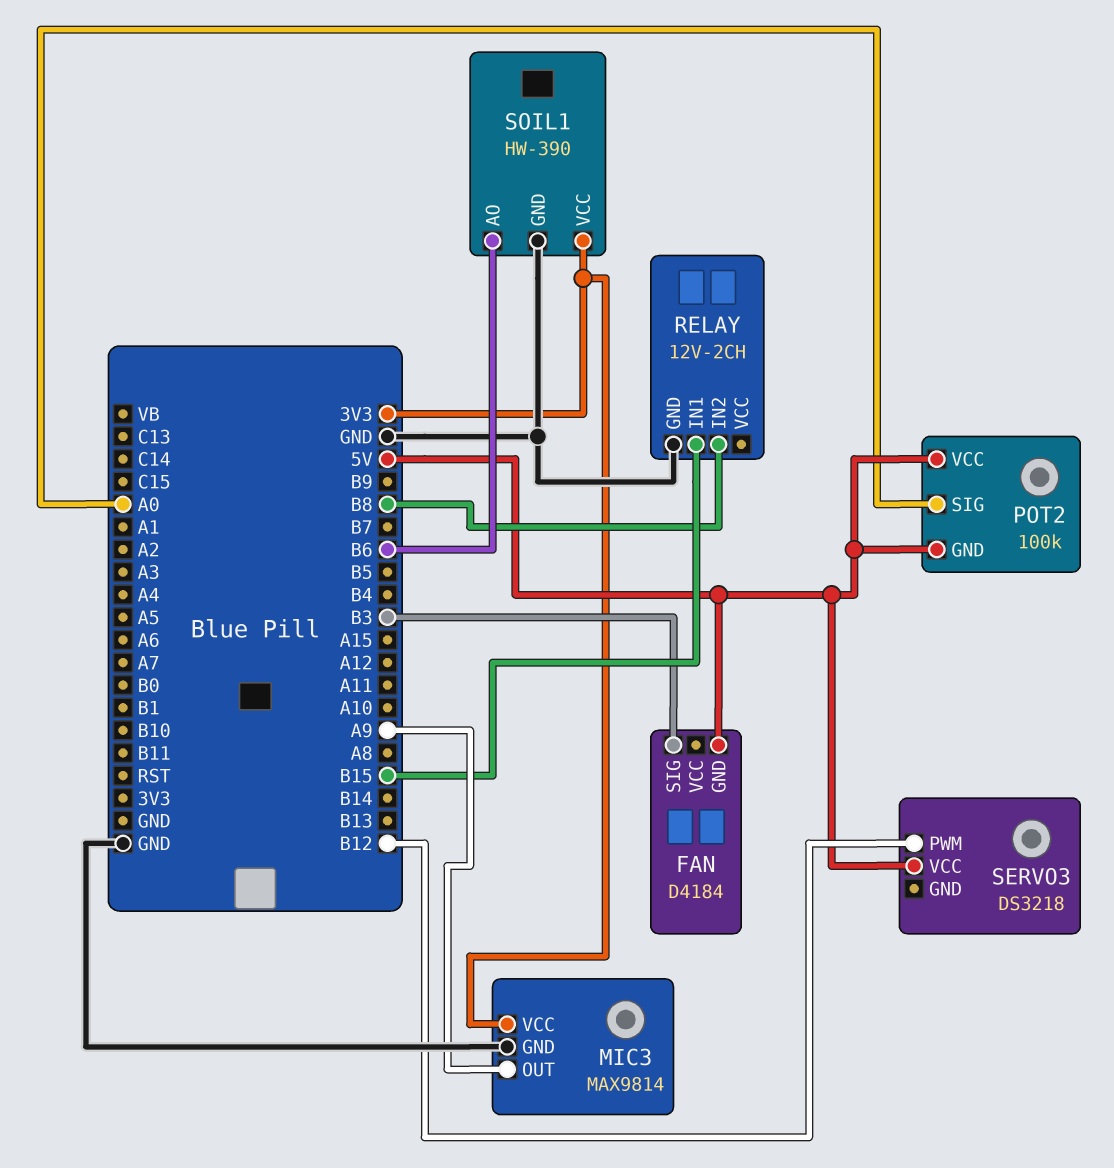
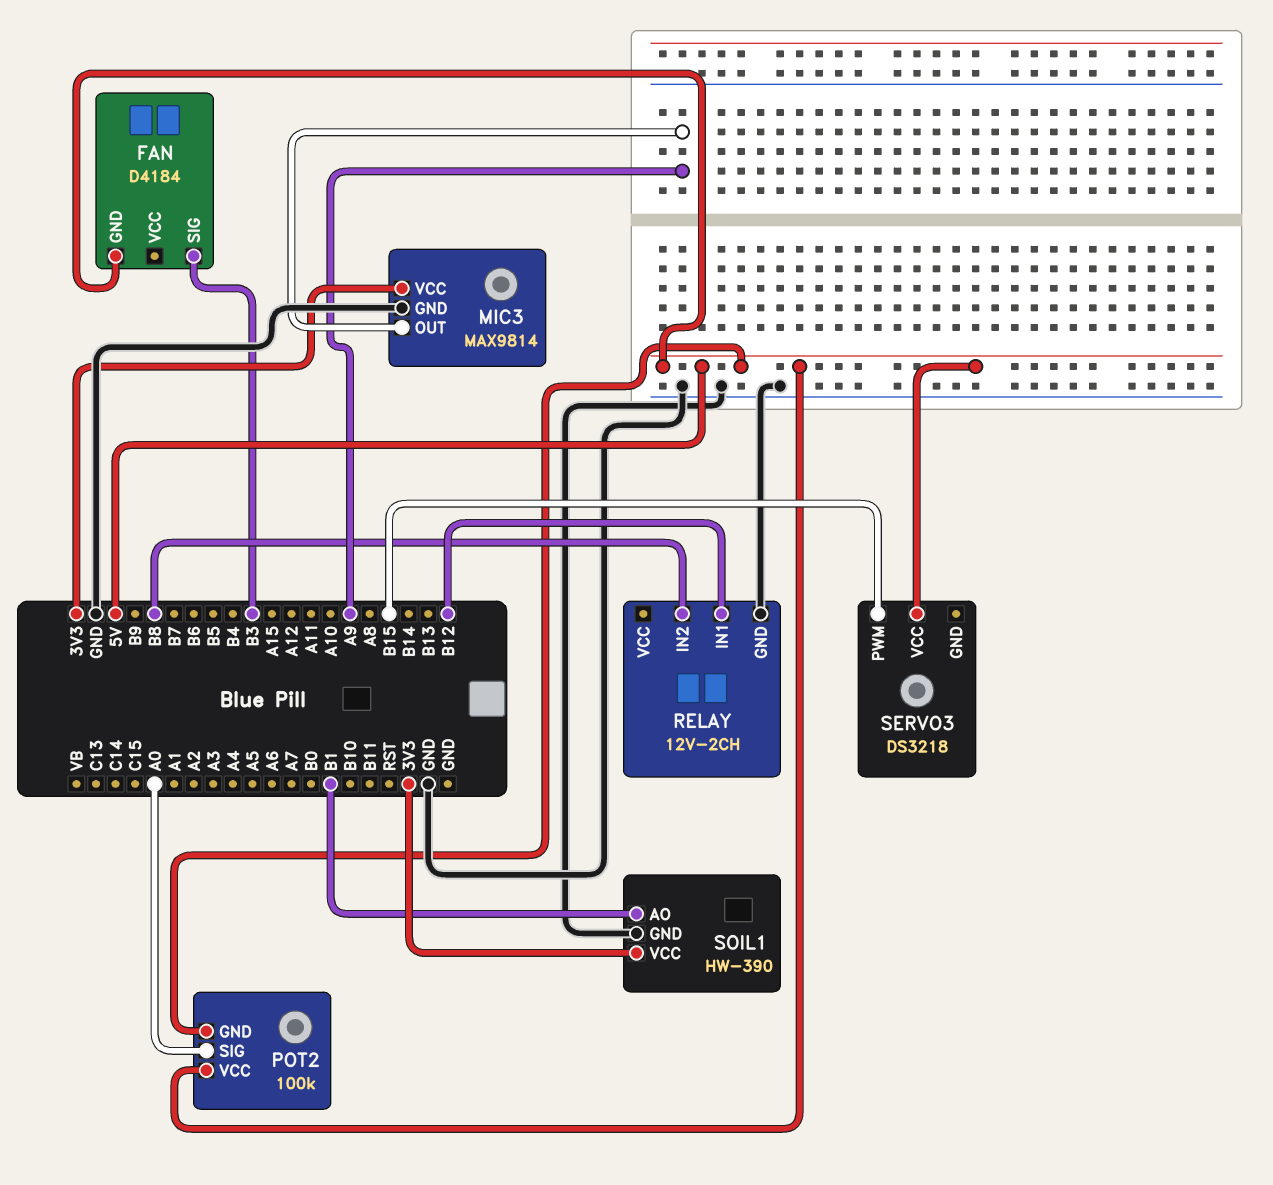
RELAY pin IN1: B15 -> B12
SERVO3 pin PWM: B12 -> B15
SOIL1 pin AO: B6 -> B1

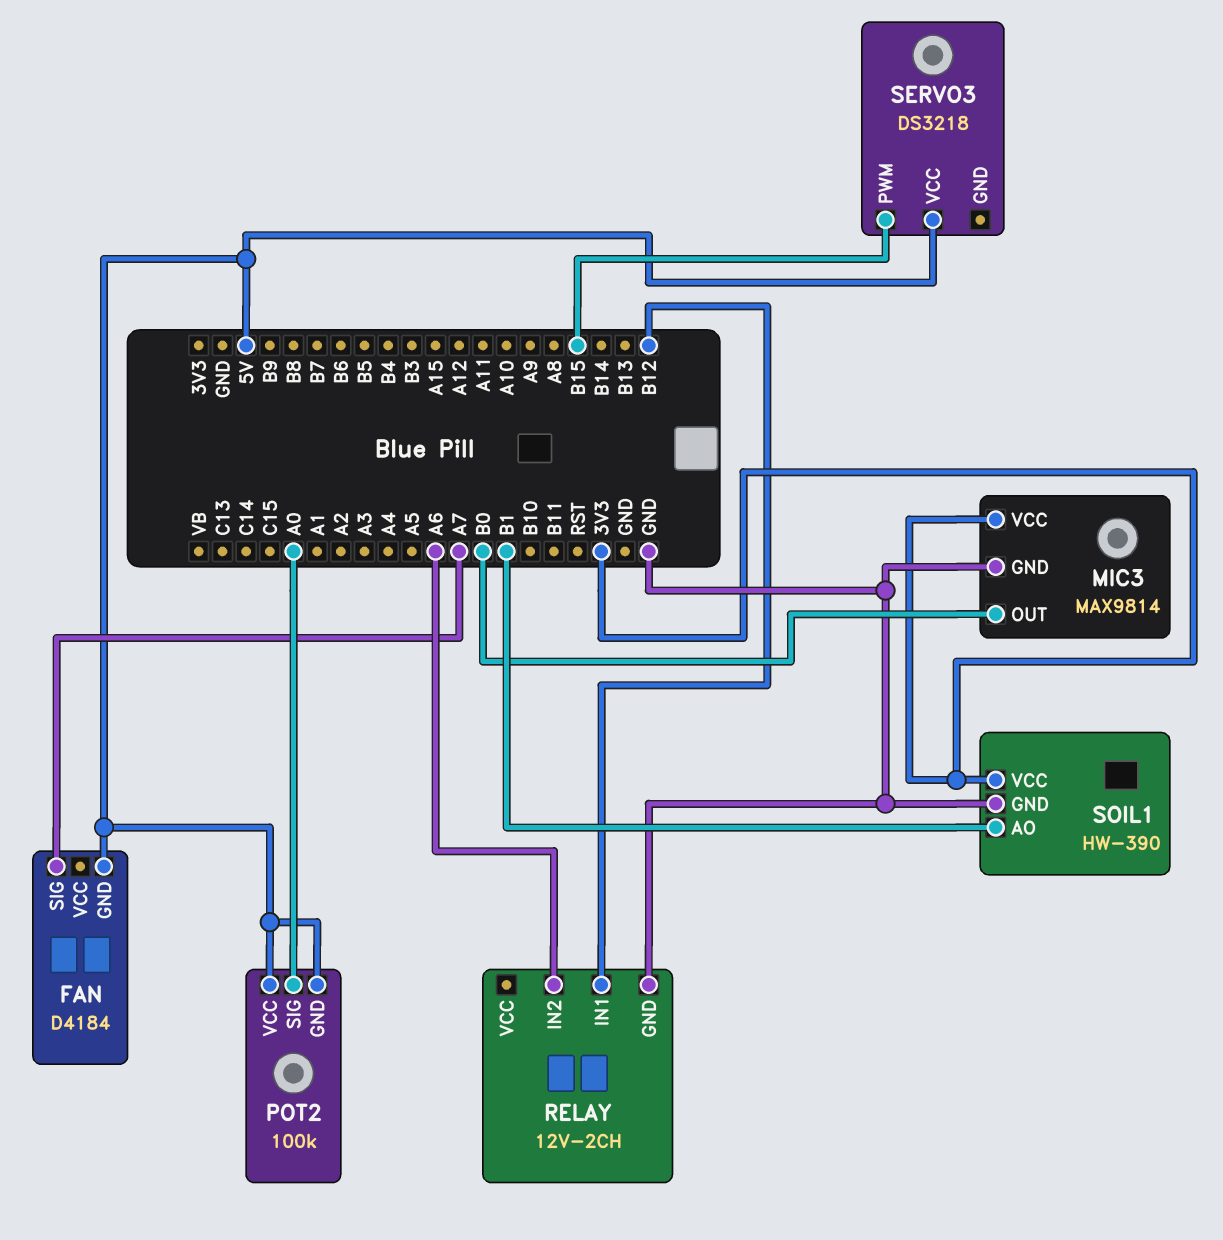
FAN pin SIG: B3 -> A7
MIC3 pin OUT: A9 -> B0
RELAY pin IN2: B8 -> A6

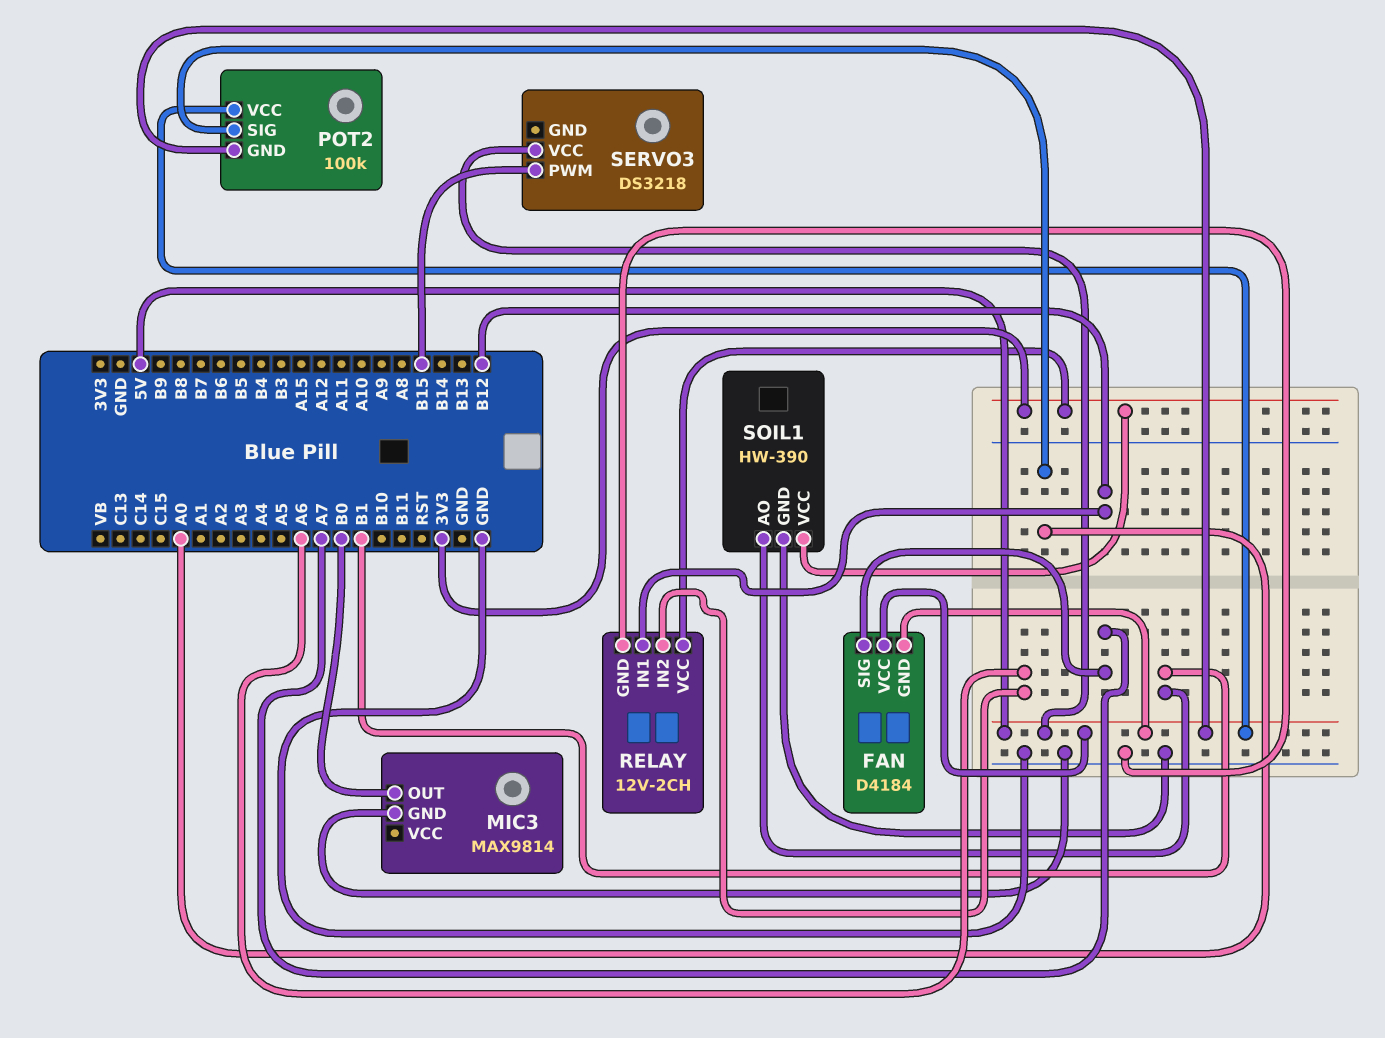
FAN pin VCC: none -> 5V
MIC3 pin VCC: 3V3 -> none
RELAY pin VCC: none -> 3V3

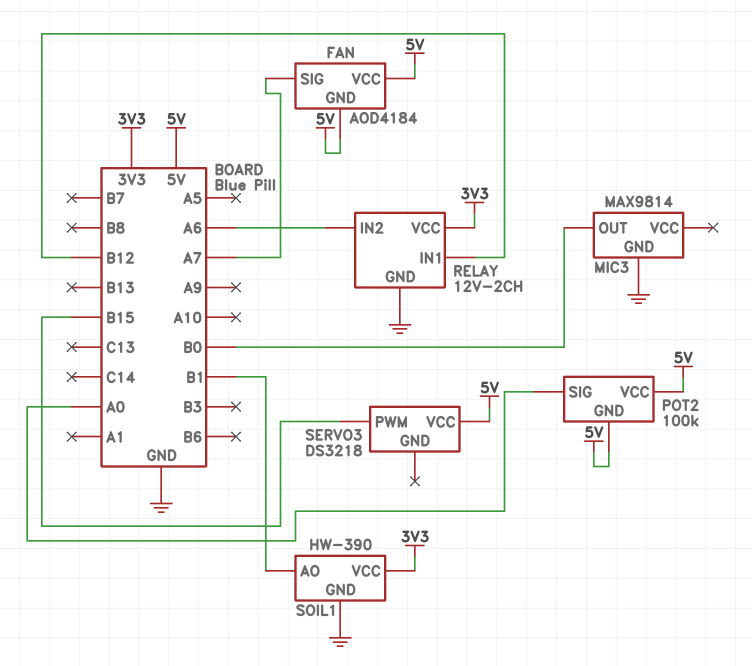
FAN: D4184 -> AOD4184

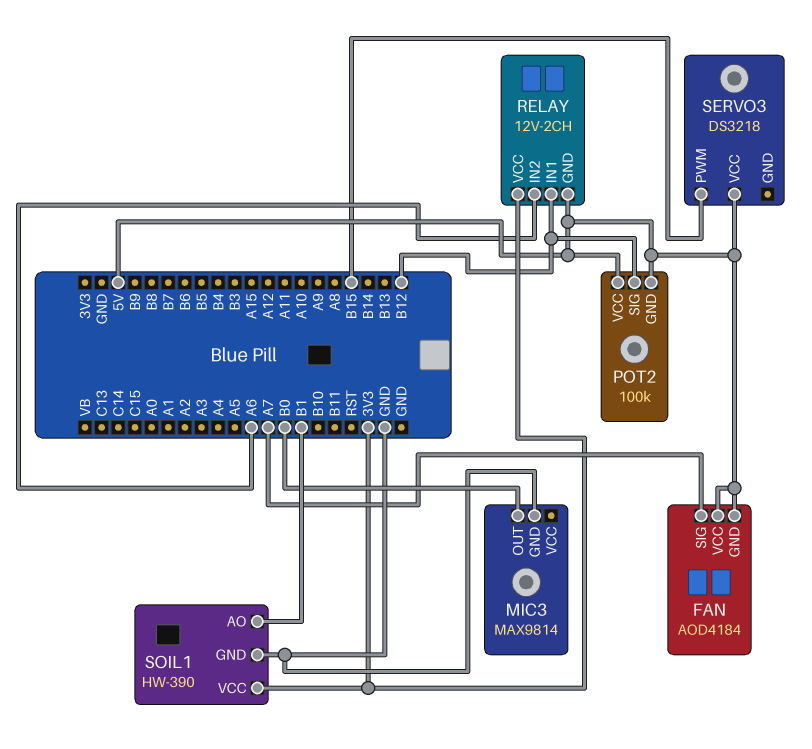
POT2 pin SIG: A0 -> B12
RELAY pin GND: GND -> 5V

